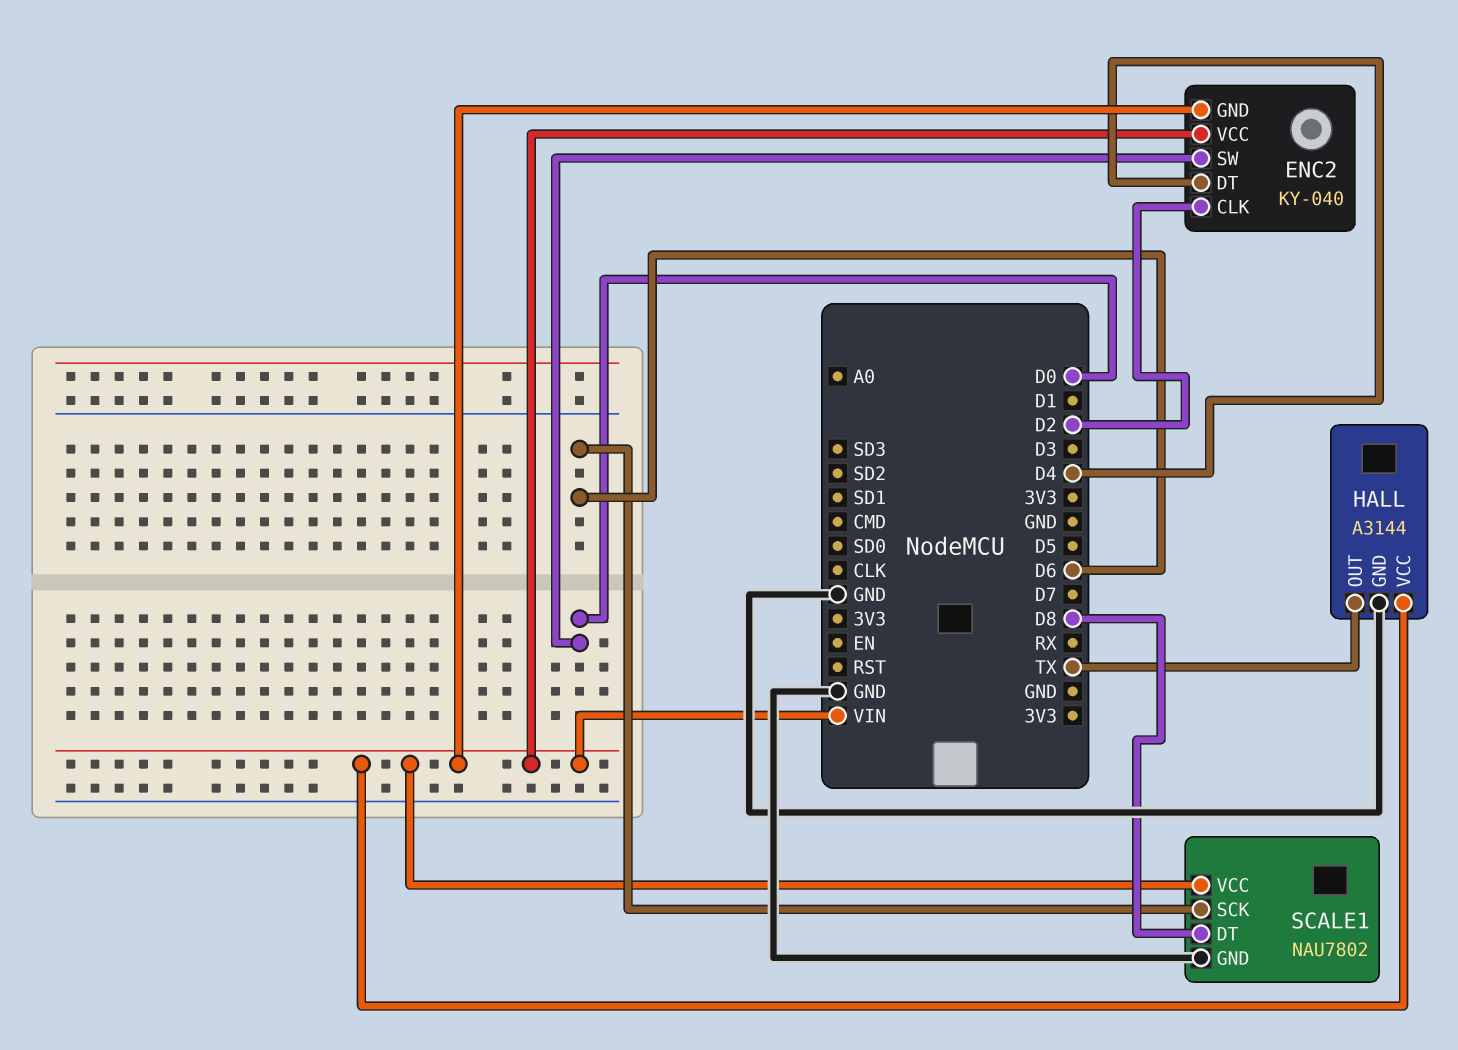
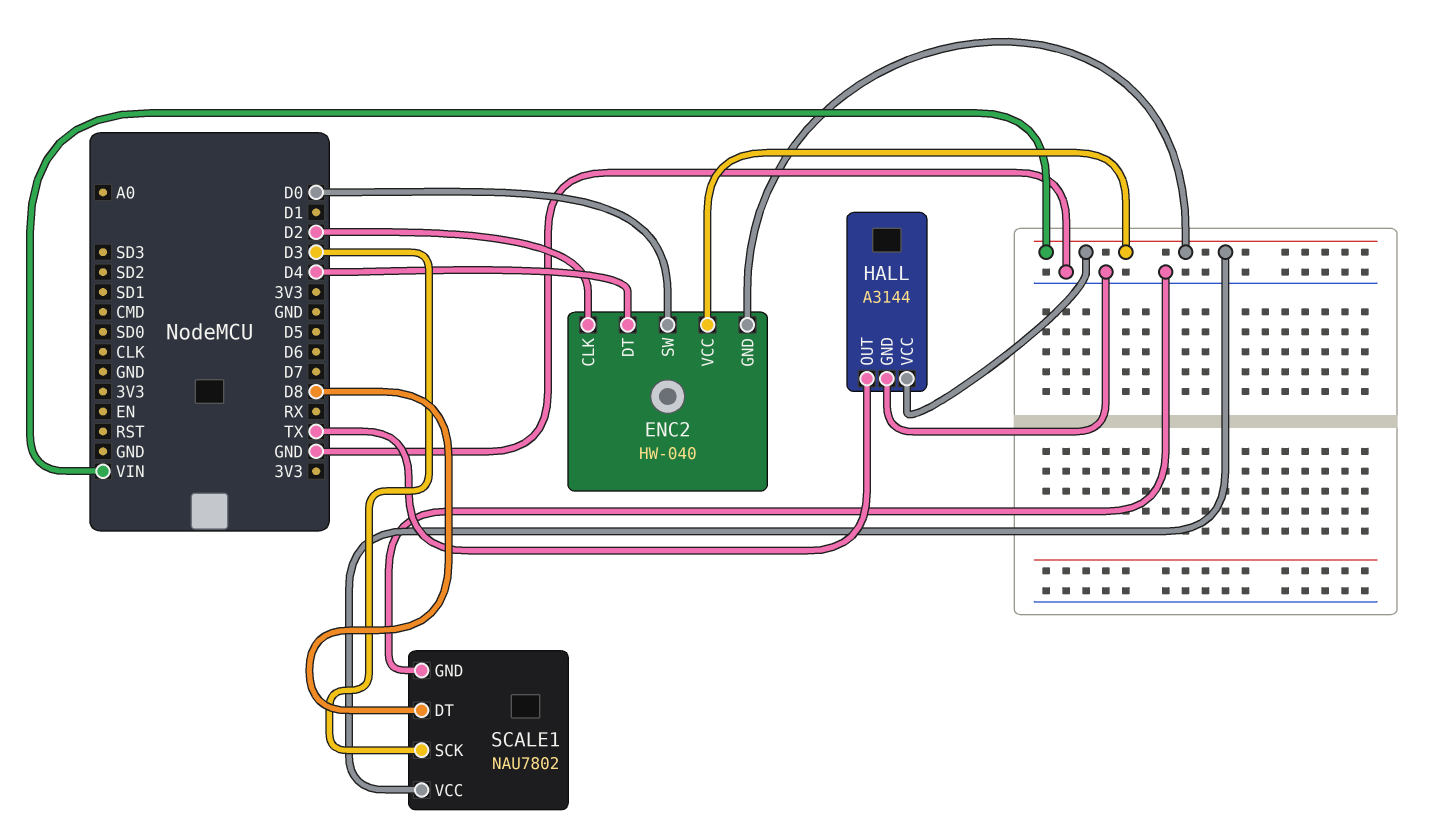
ENC2: KY-040 -> HW-040
SCALE1 pin SCK: D6 -> D3

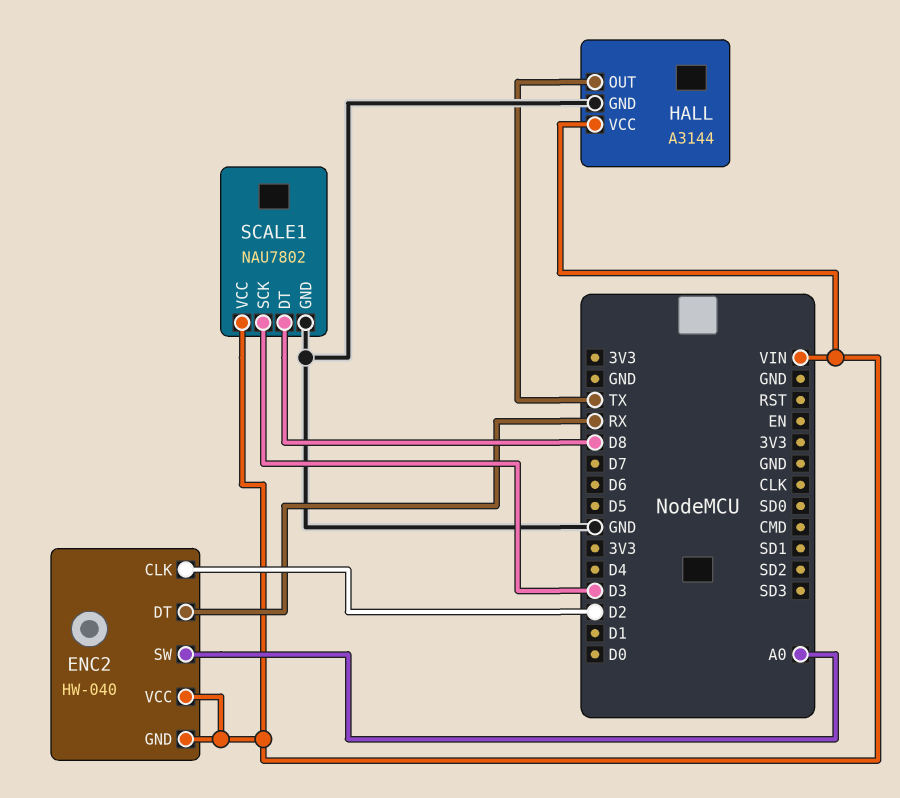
ENC2 pin DT: D4 -> RX
ENC2 pin SW: D0 -> A0

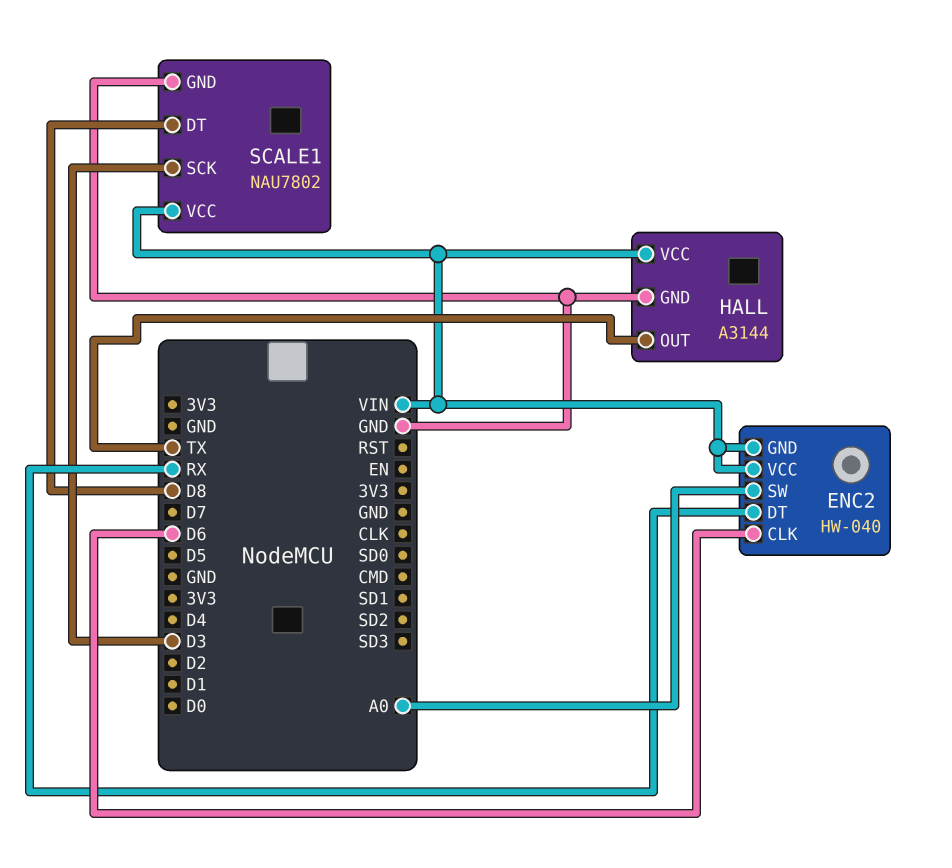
ENC2 pin CLK: D2 -> D6

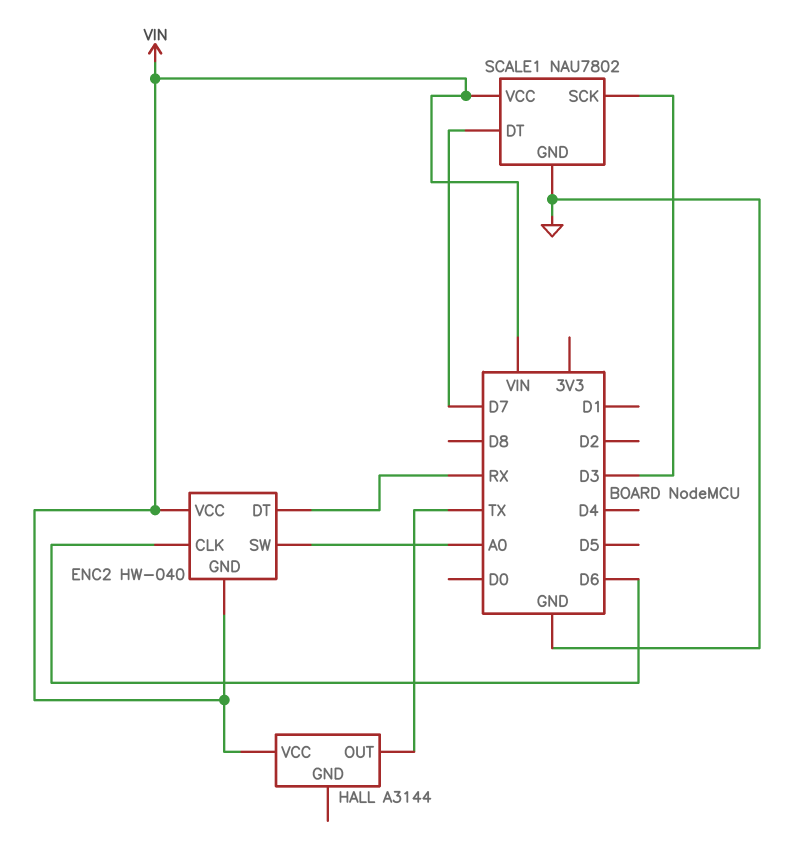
HALL pin GND: GND -> none
SCALE1 pin DT: D8 -> D7

